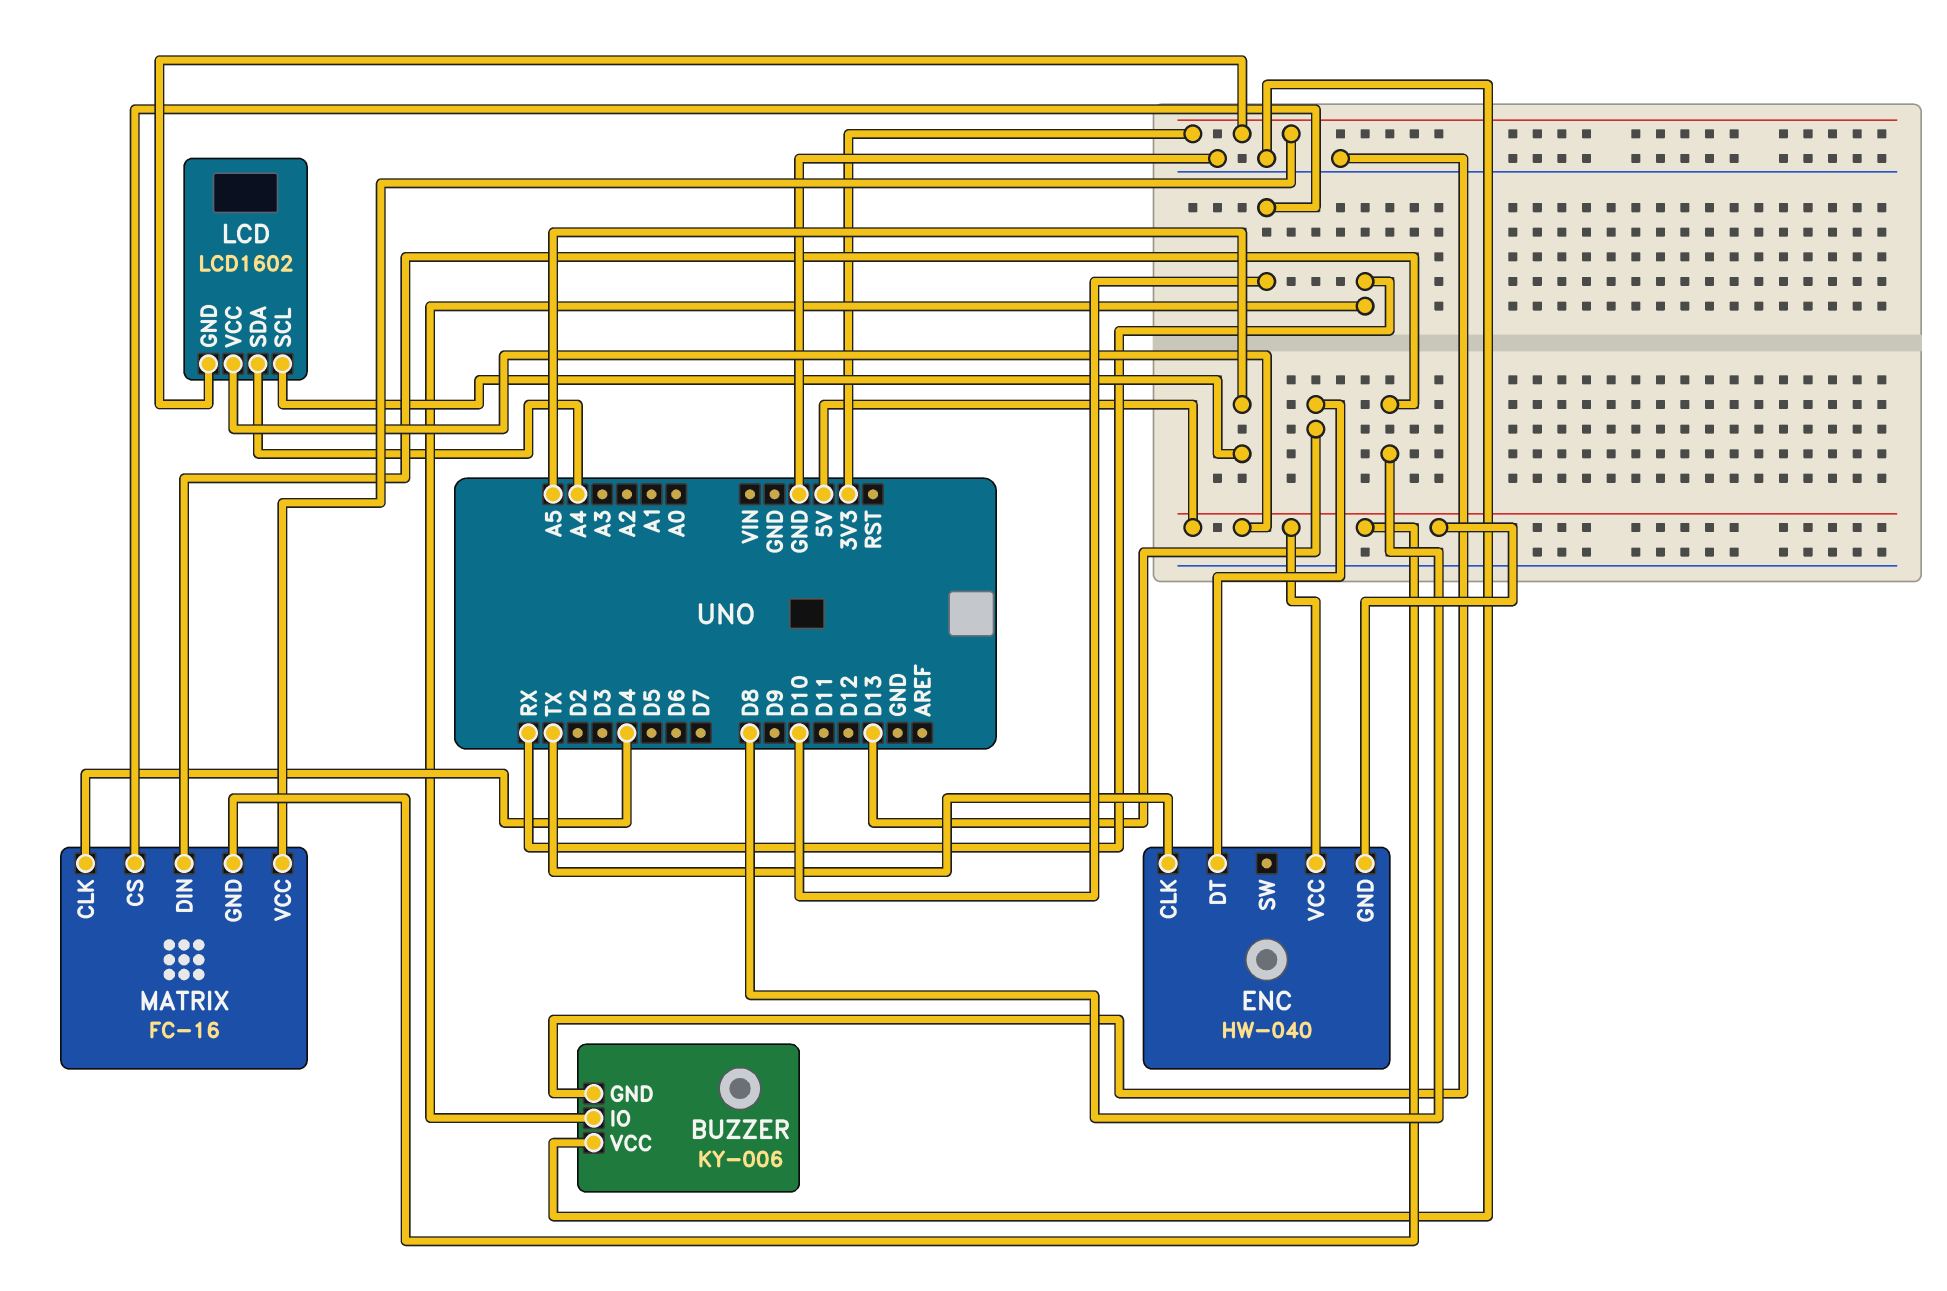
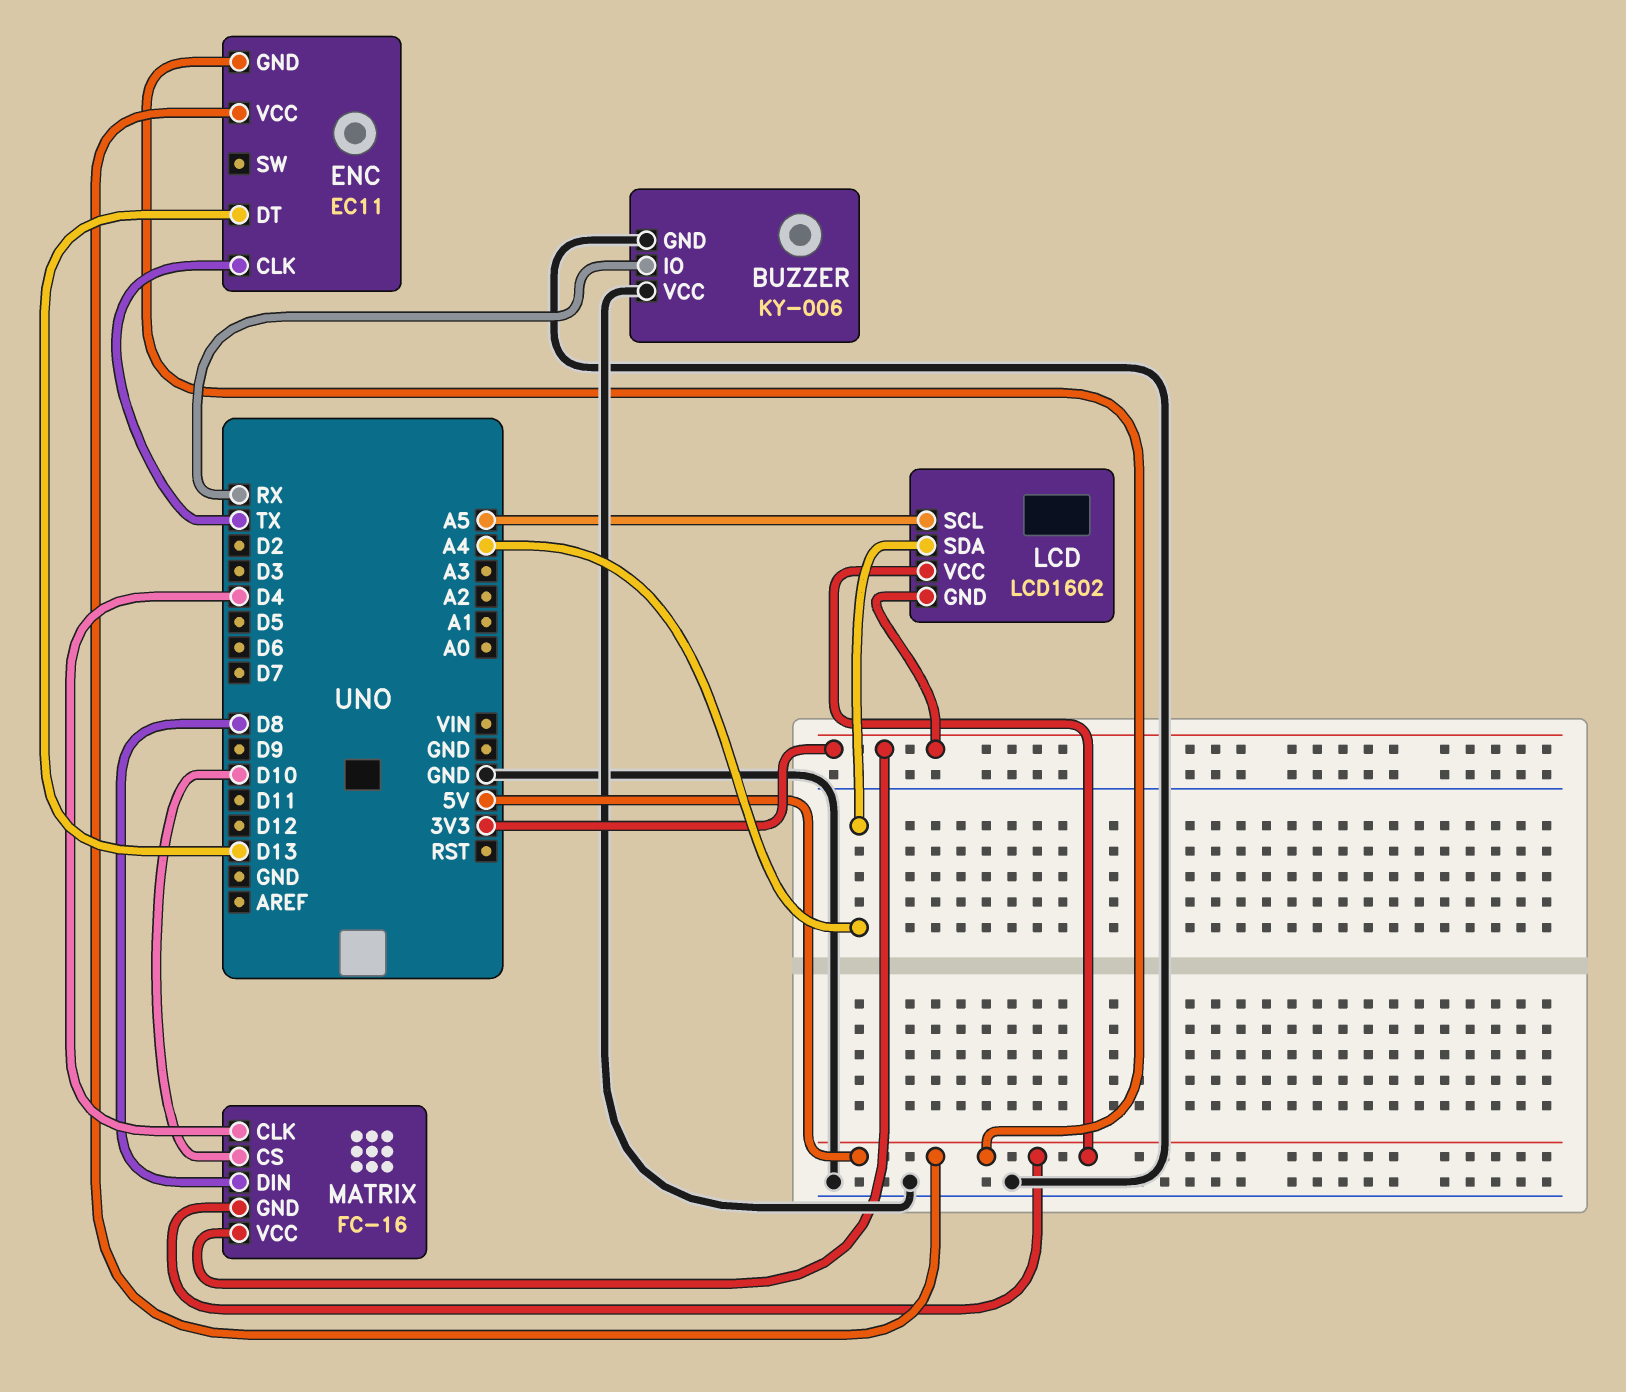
ENC: HW-040 -> EC11

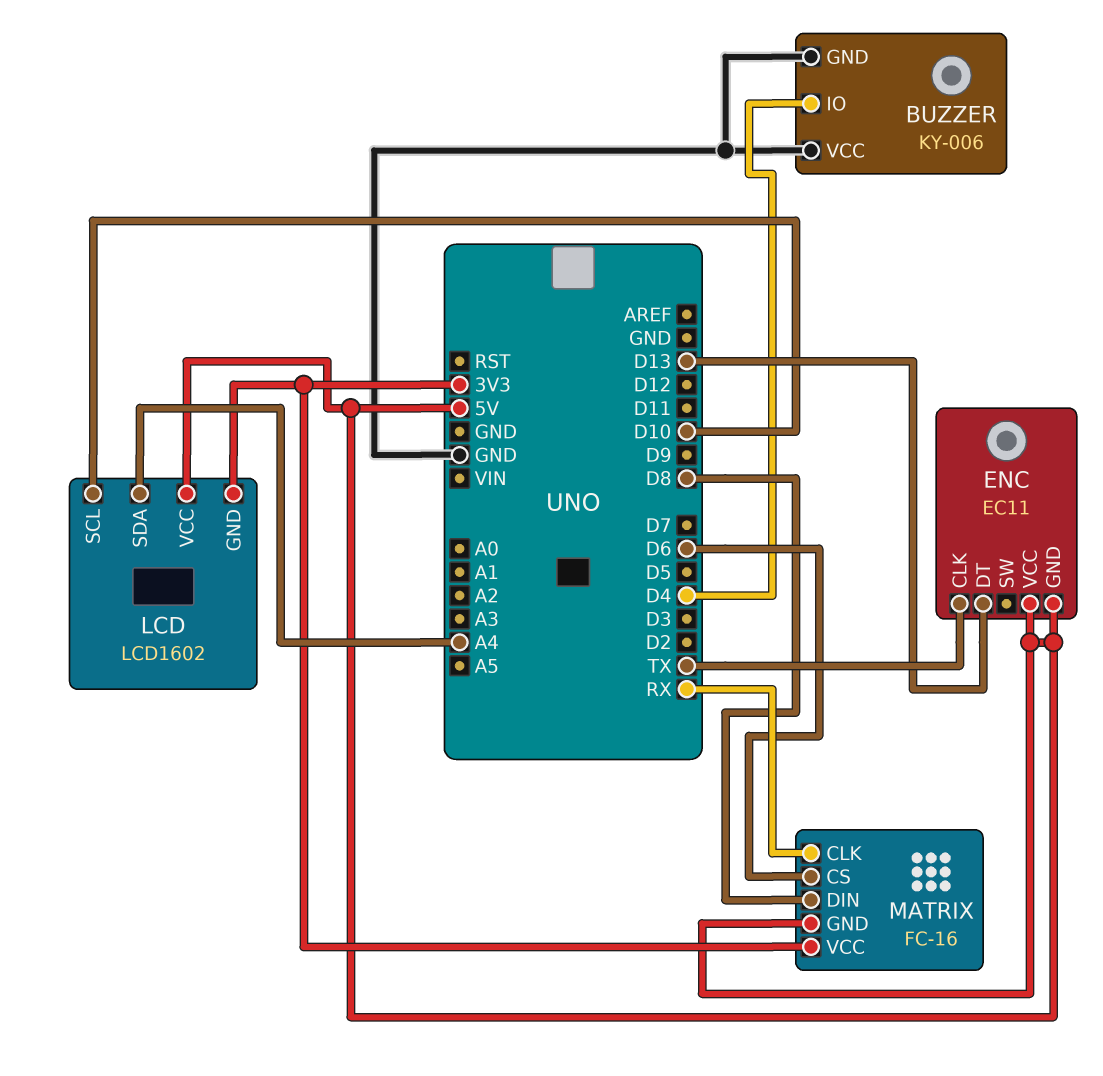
BUZZER pin IO: RX -> D4
LCD pin SCL: A5 -> D10
MATRIX pin CLK: D4 -> RX
MATRIX pin CS: D10 -> D6

